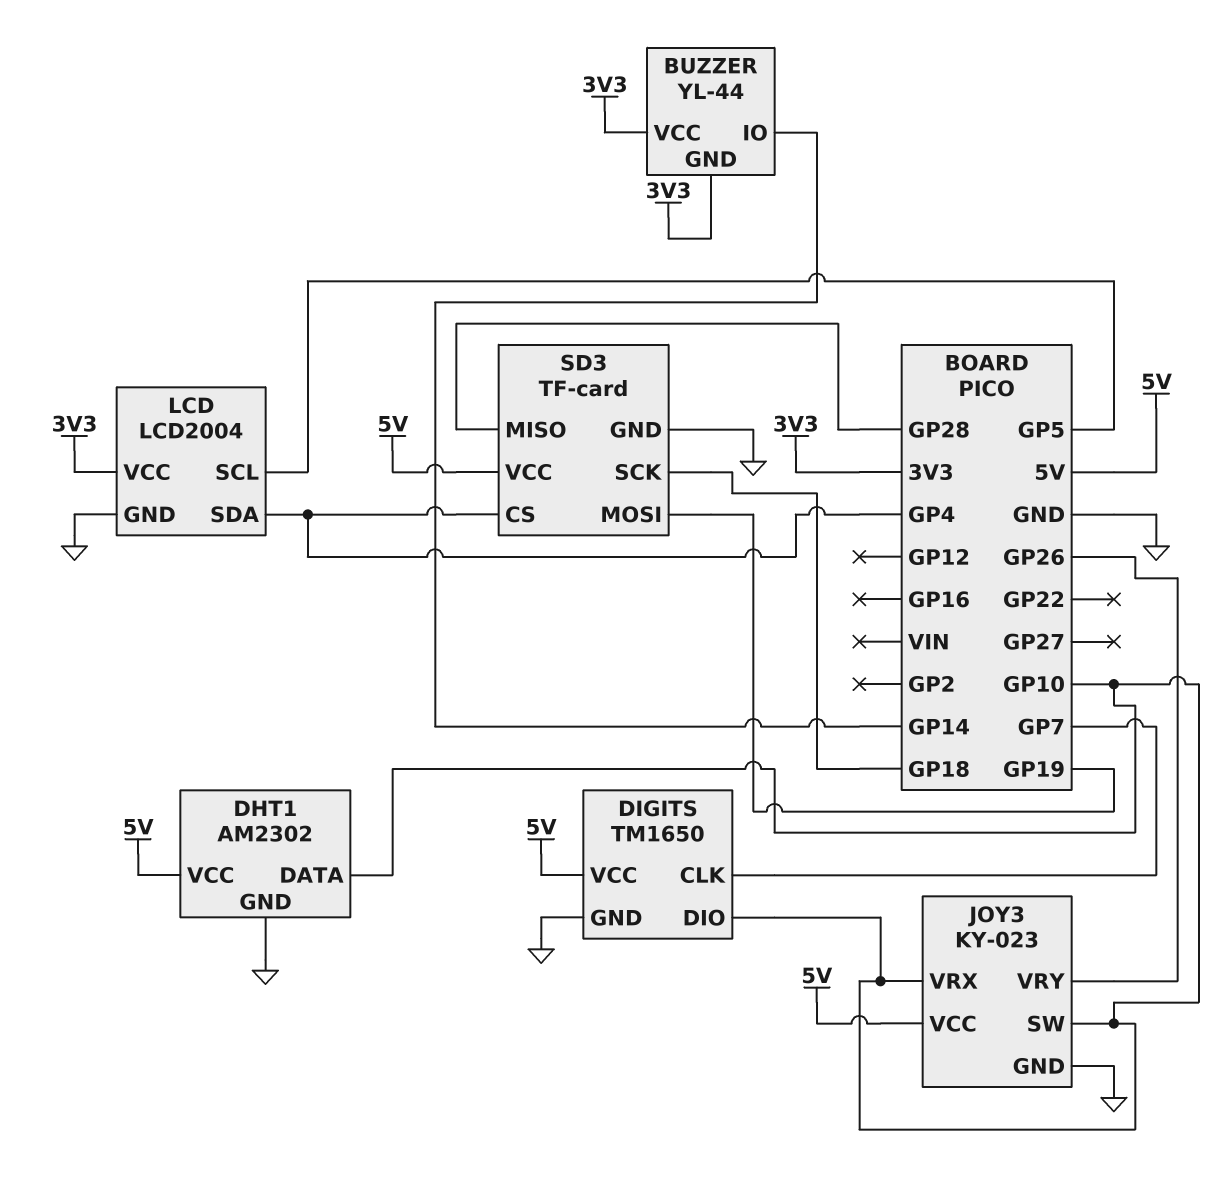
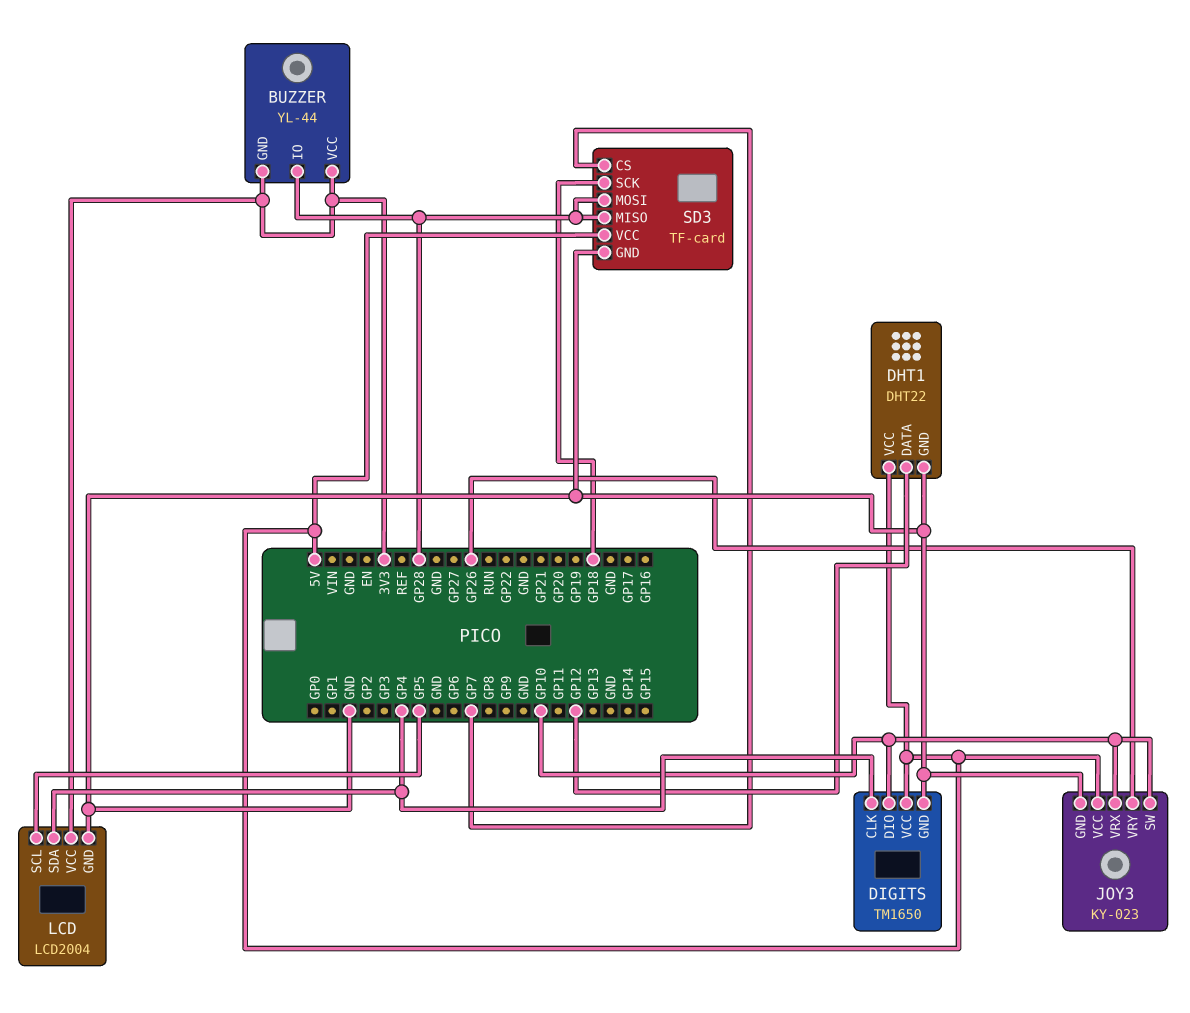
BUZZER pin IO: GP14 -> GP28
DHT1: AM2302 -> DHT22
DHT1 pin DATA: GP10 -> GP12
DIGITS pin CLK: GP7 -> GP4
SD3 pin CS: GP4 -> GP7
SD3 pin MOSI: GP19 -> GP28

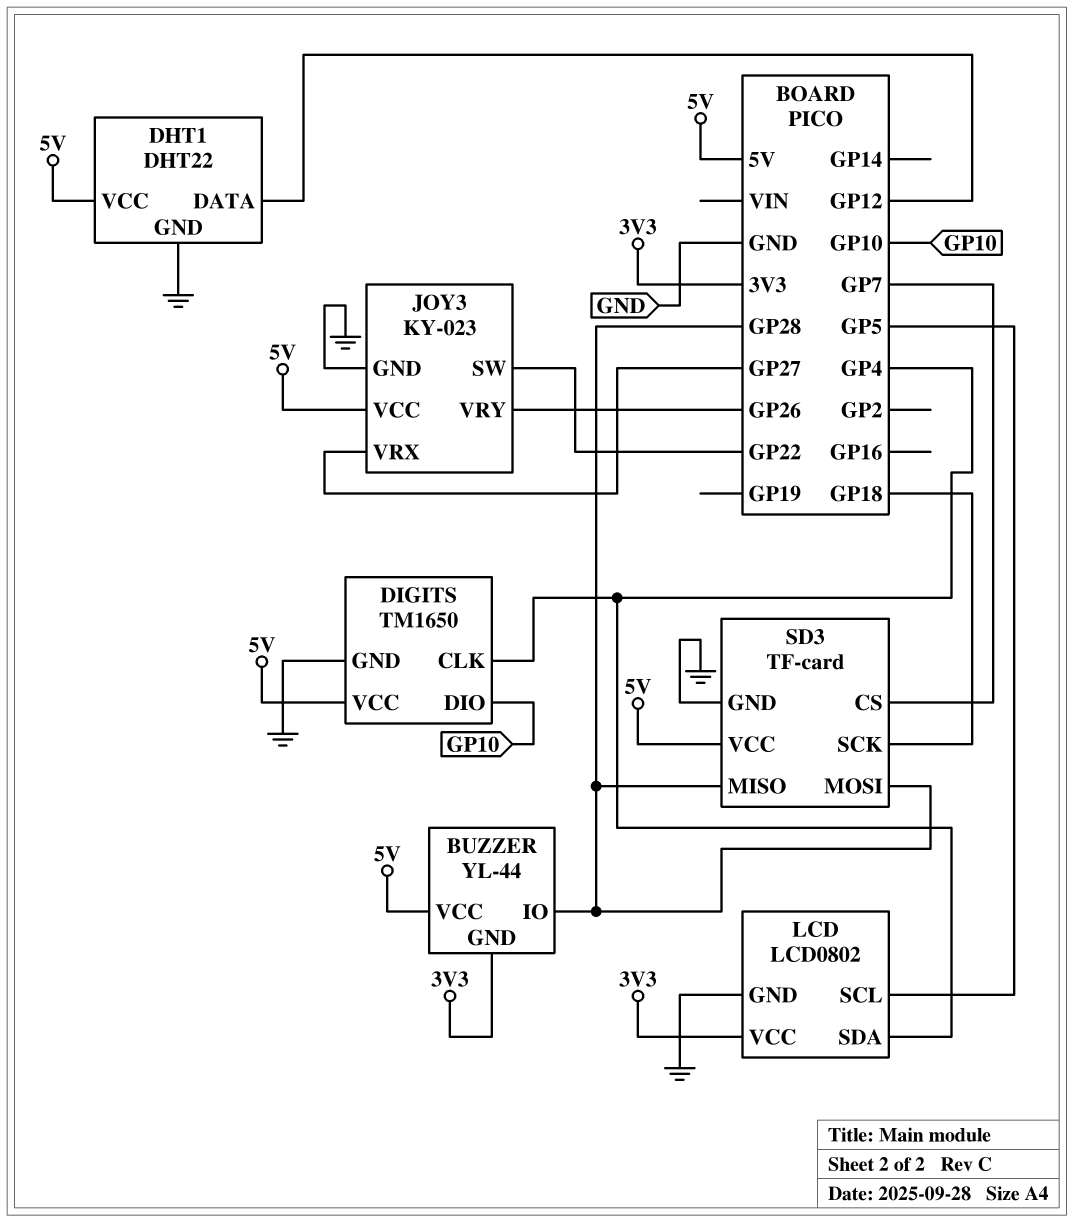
BUZZER pin VCC: 3V3 -> 5V
JOY3 pin SW: GP10 -> GP22
JOY3 pin VRX: GP10 -> GP27
LCD: LCD2004 -> LCD0802

